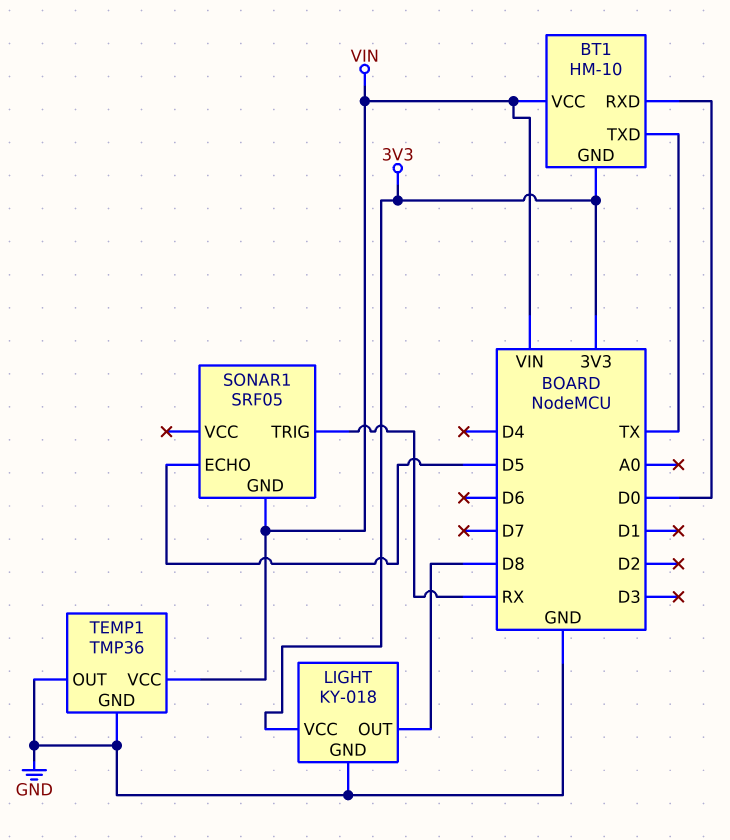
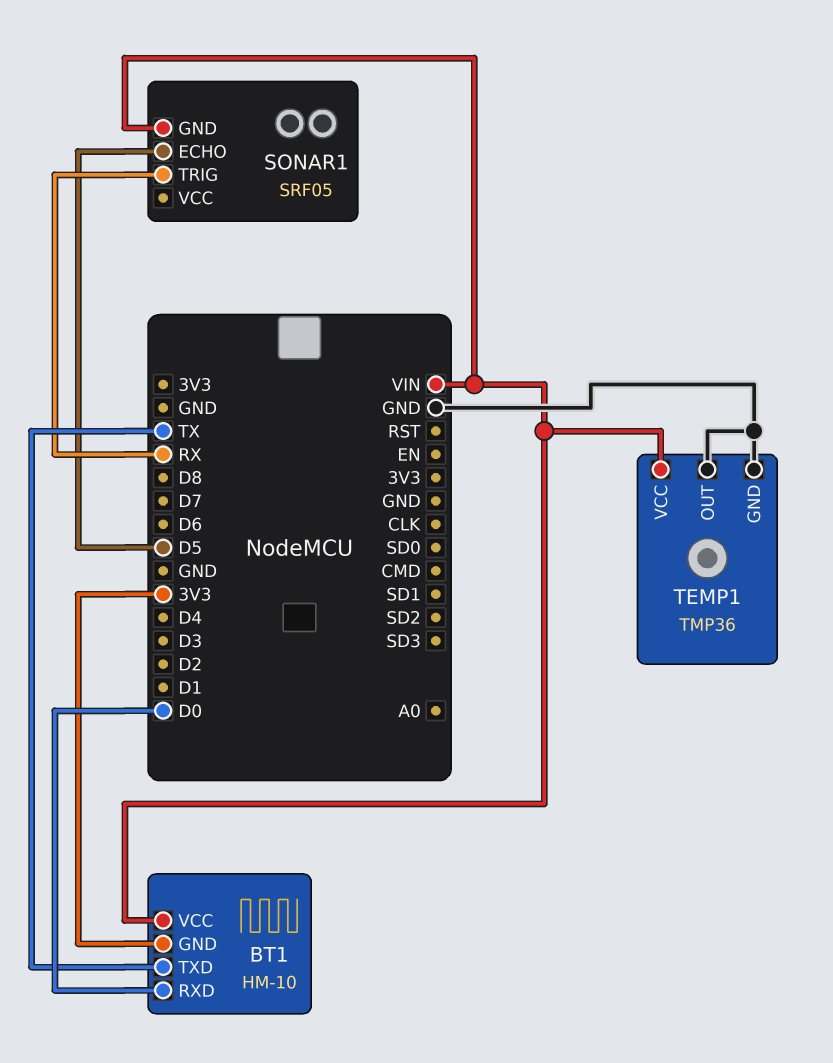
LIGHT: KY-018 -> none
LIGHT pin GND: GND -> none
LIGHT pin OUT: D8 -> none
LIGHT pin VCC: 3V3 -> none

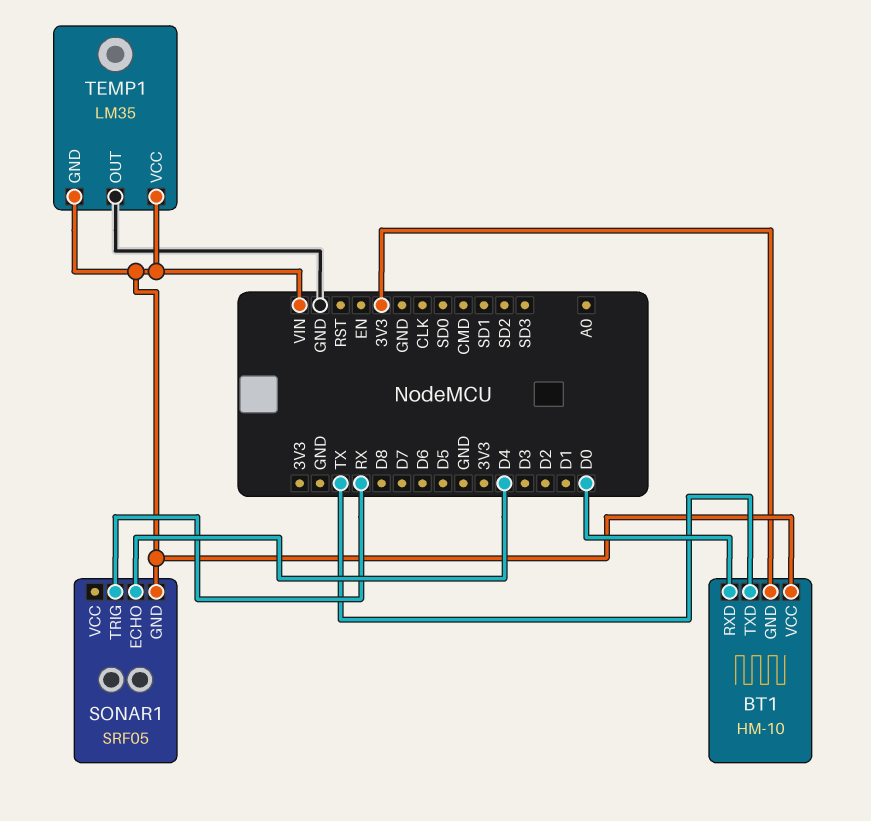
SONAR1 pin ECHO: D5 -> D4
TEMP1: TMP36 -> LM35
TEMP1 pin GND: GND -> VIN

